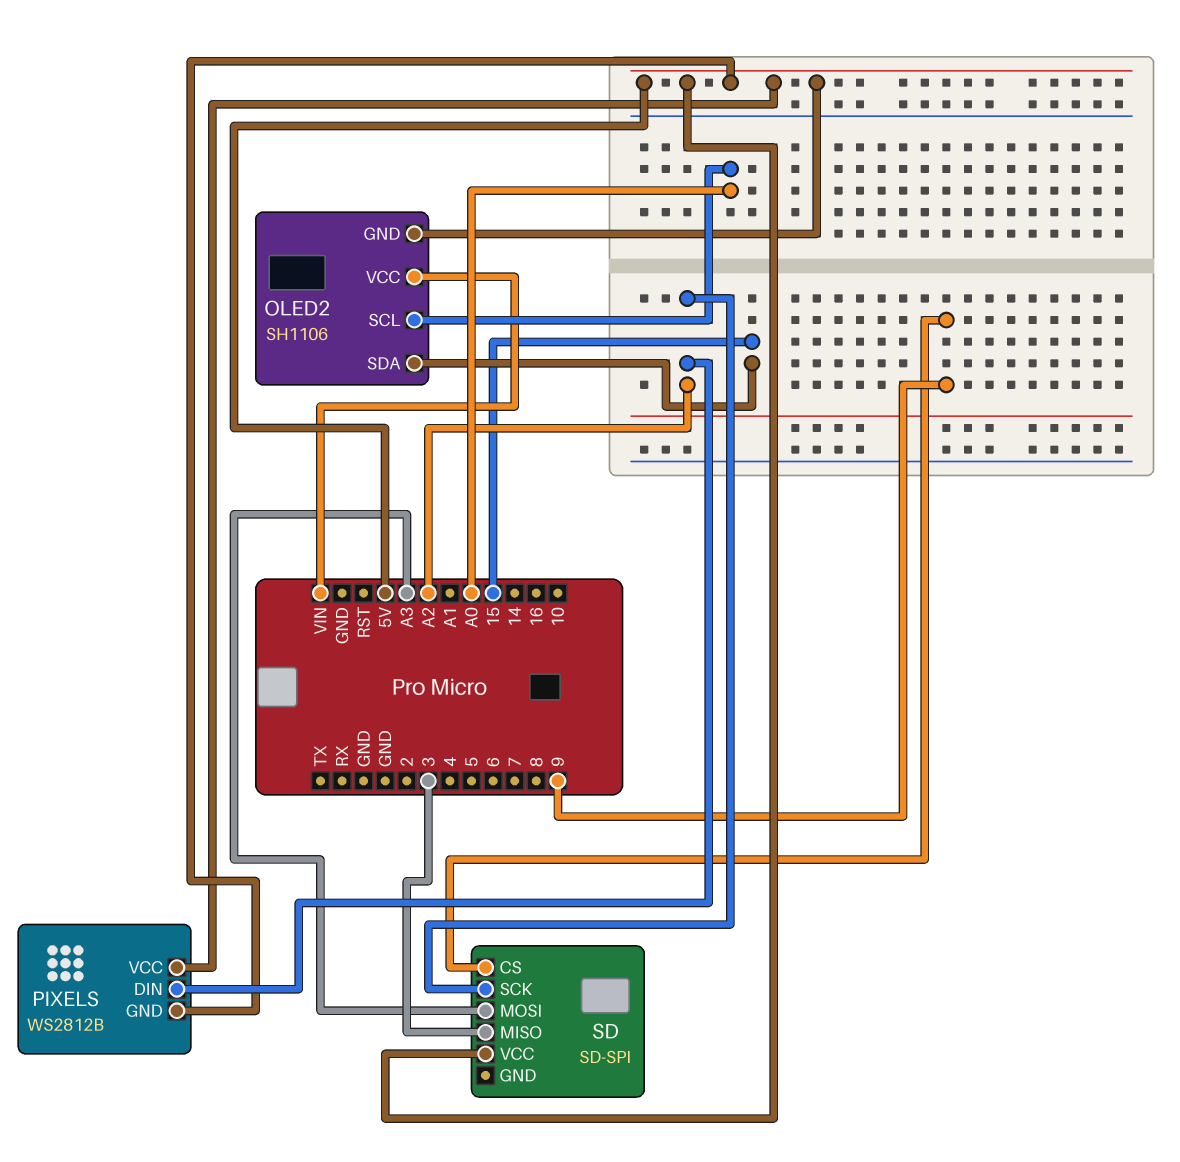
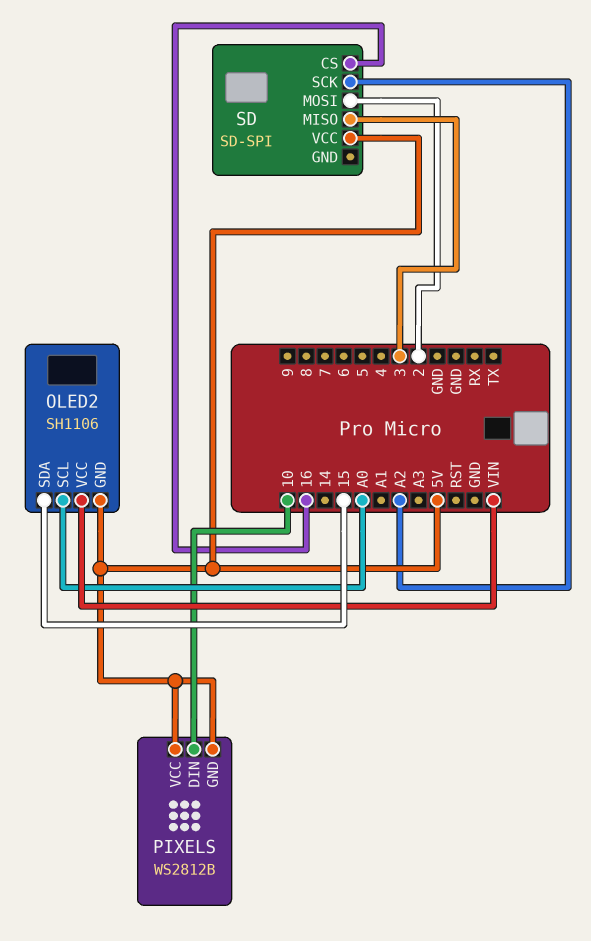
PIXELS pin DIN: A2 -> 10
SD pin CS: 9 -> 16
SD pin MOSI: A3 -> 2

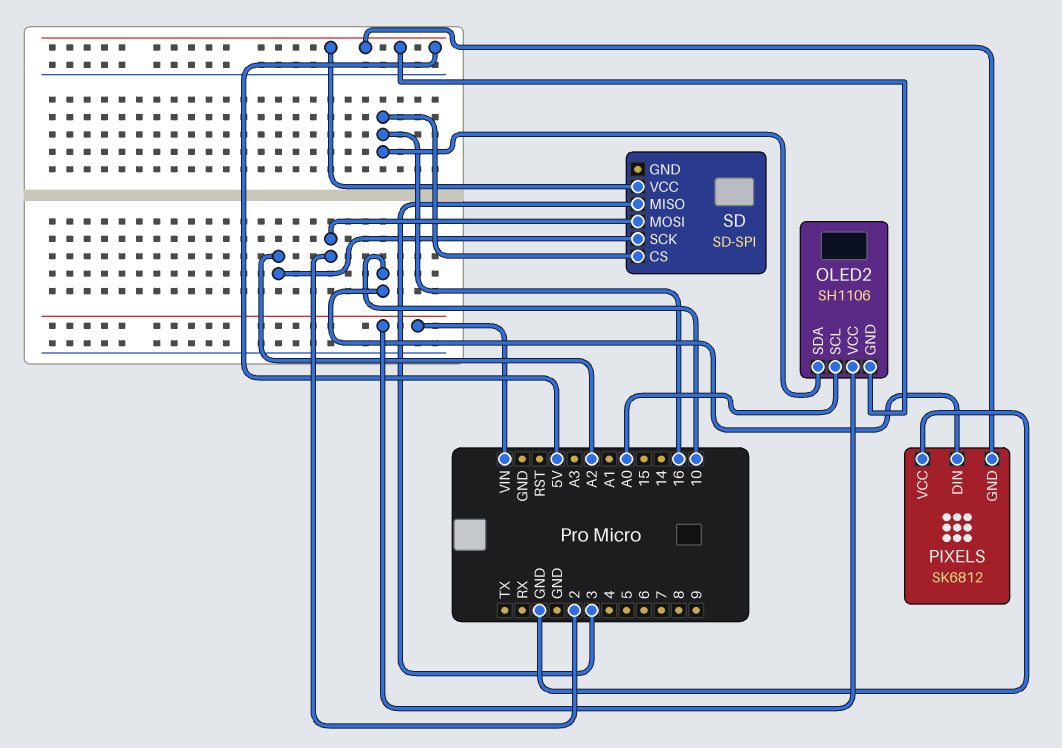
OLED2 pin SDA: 15 -> 16
PIXELS: WS2812B -> SK6812
PIXELS pin VCC: 5V -> GND

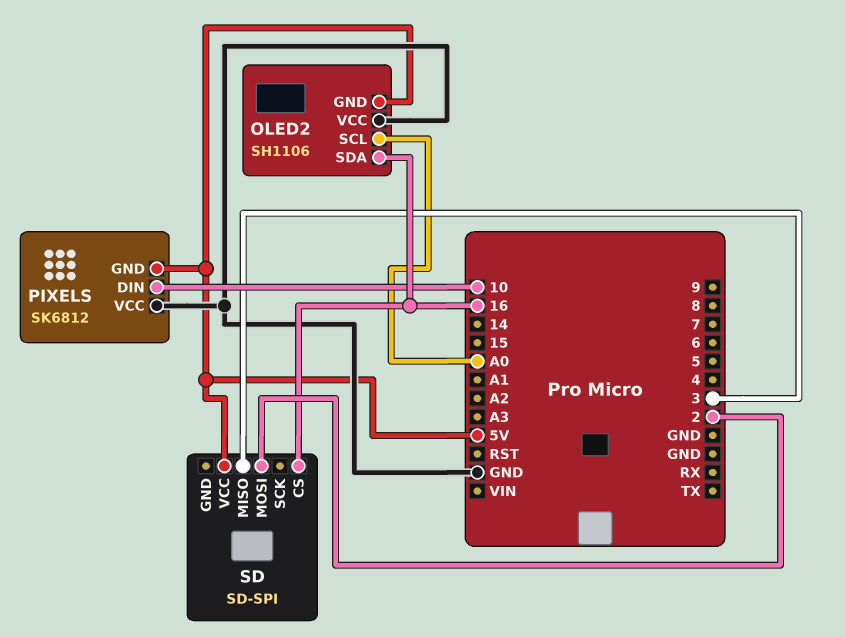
OLED2 pin VCC: VIN -> GND
SD pin SCK: A2 -> none

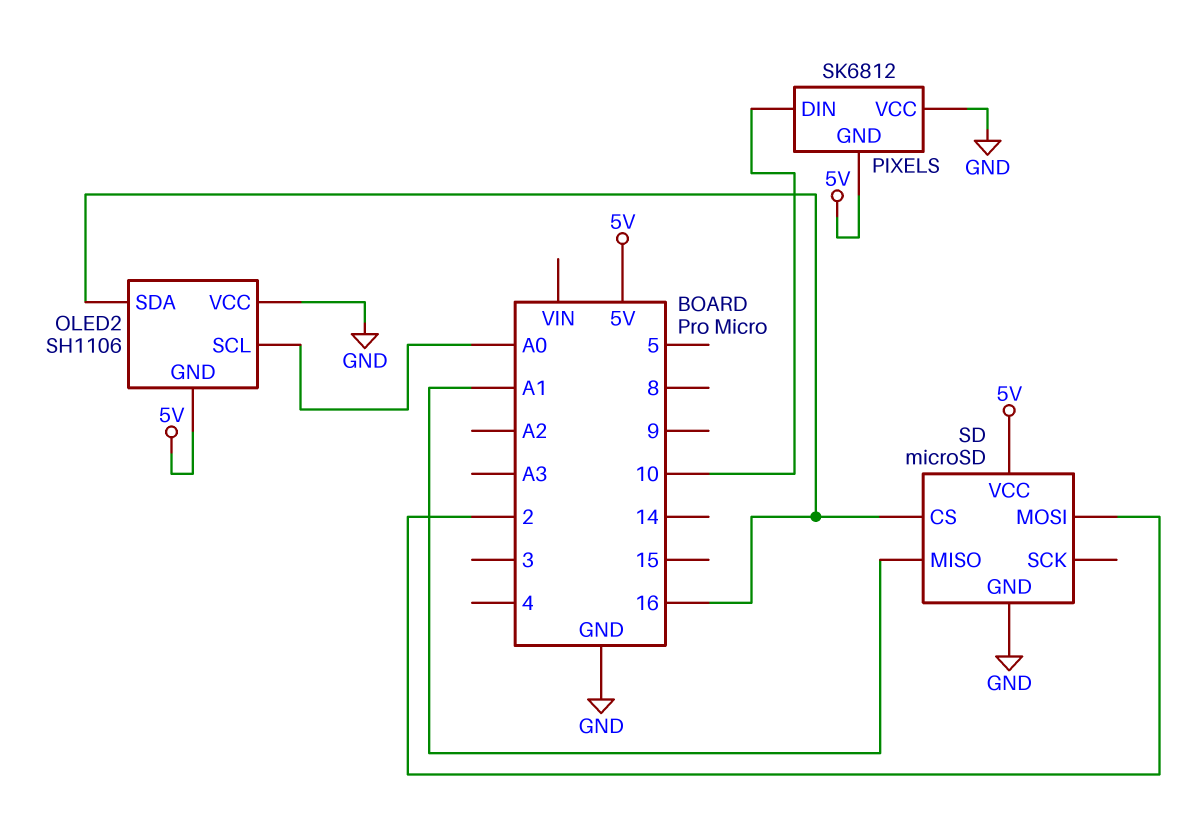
SD: SD-SPI -> microSD
SD pin GND: none -> GND
SD pin MISO: 3 -> A1

